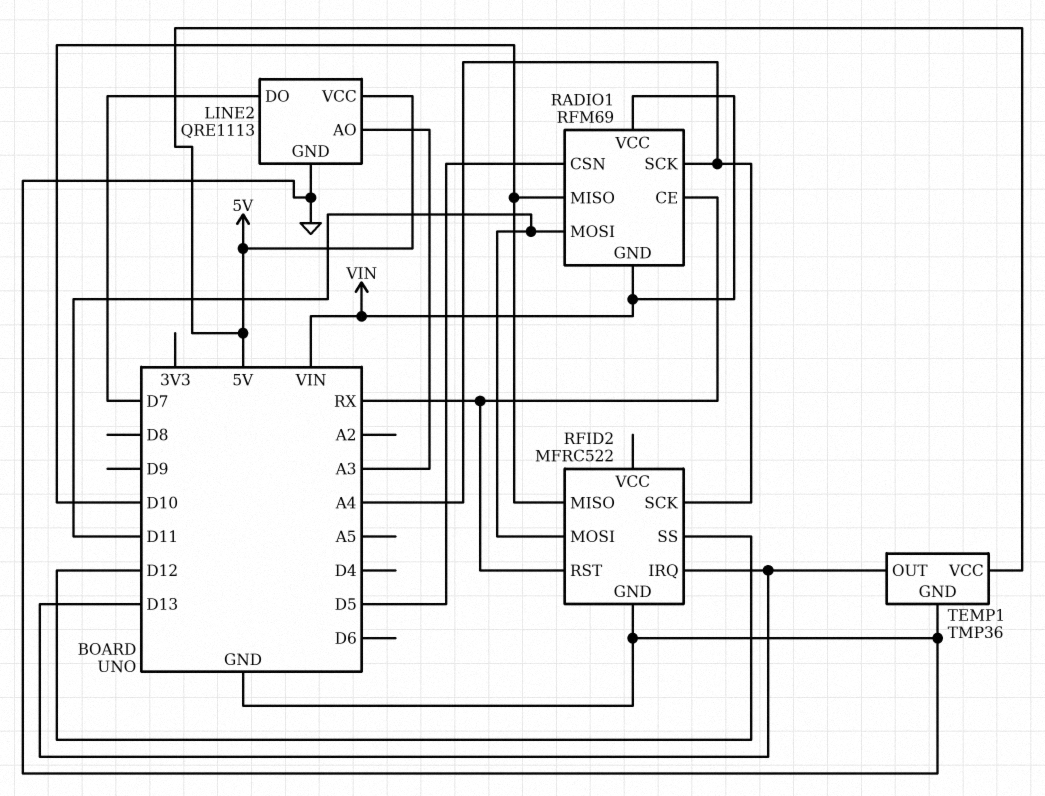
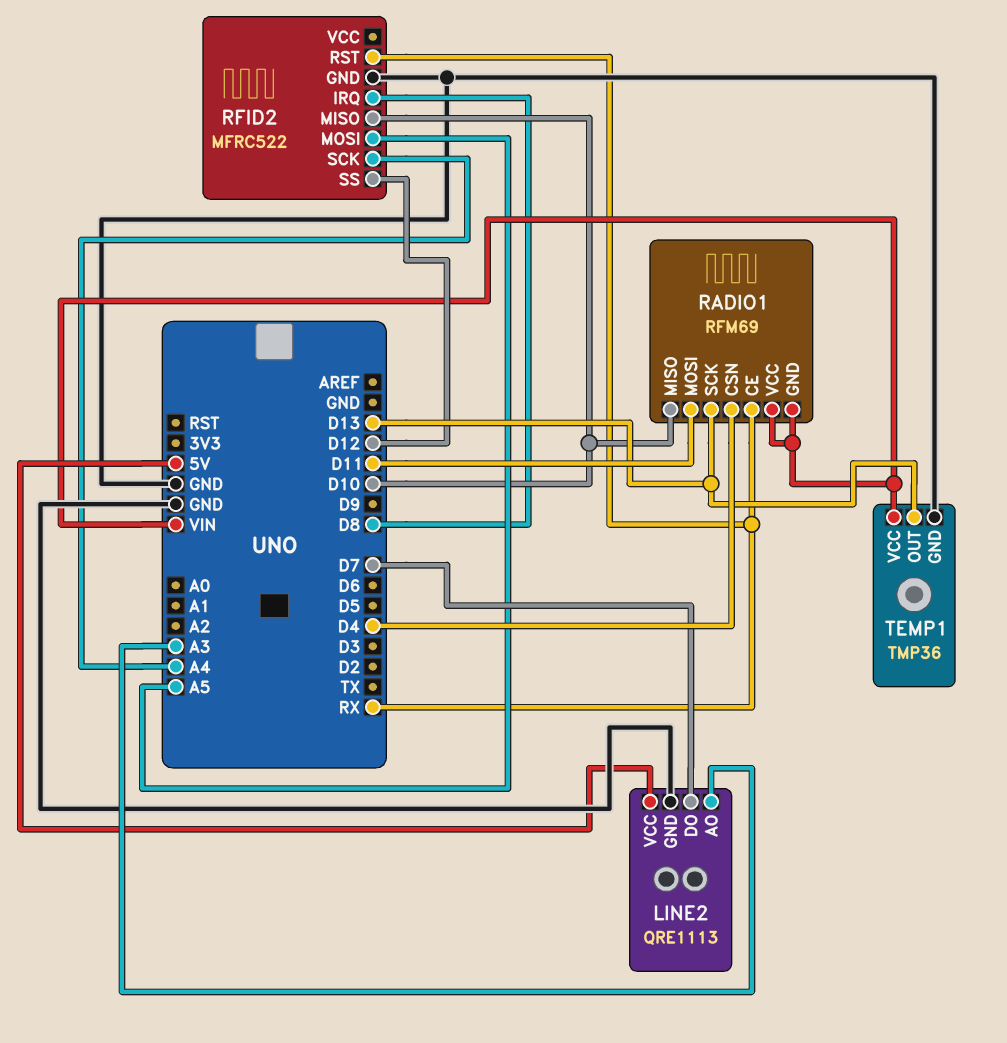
RADIO1 pin CSN: D5 -> D4
RADIO1 pin SCK: A4 -> D13
RFID2 pin IRQ: D13 -> D8
RFID2 pin MOSI: D11 -> A5
TEMP1 pin VCC: 5V -> VIN

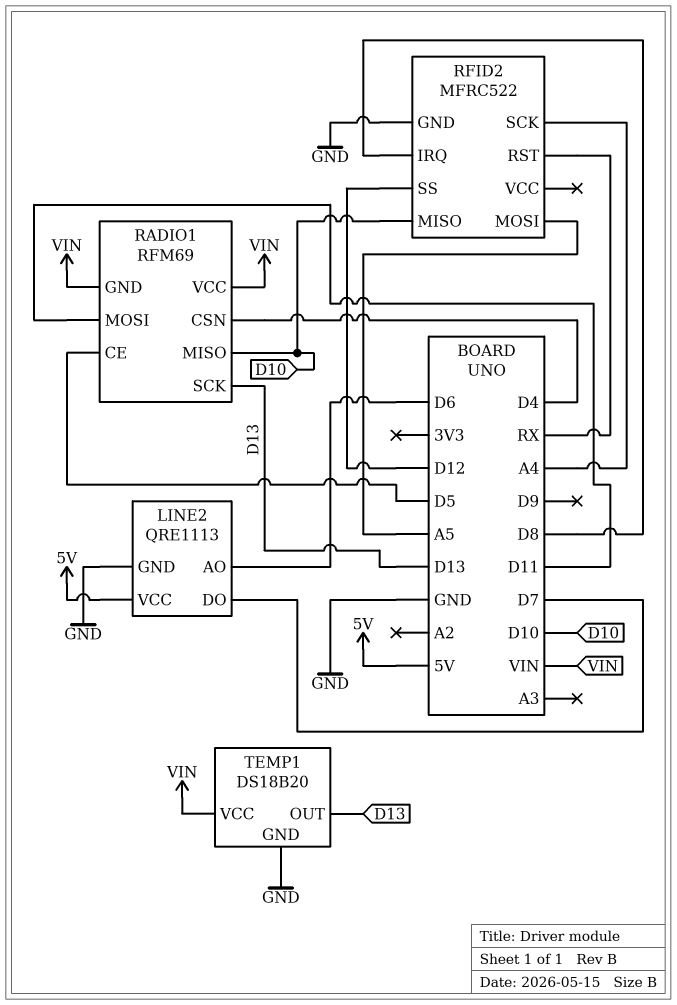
LINE2 pin AO: A3 -> D6
RADIO1 pin CE: RX -> D5
TEMP1: TMP36 -> DS18B20

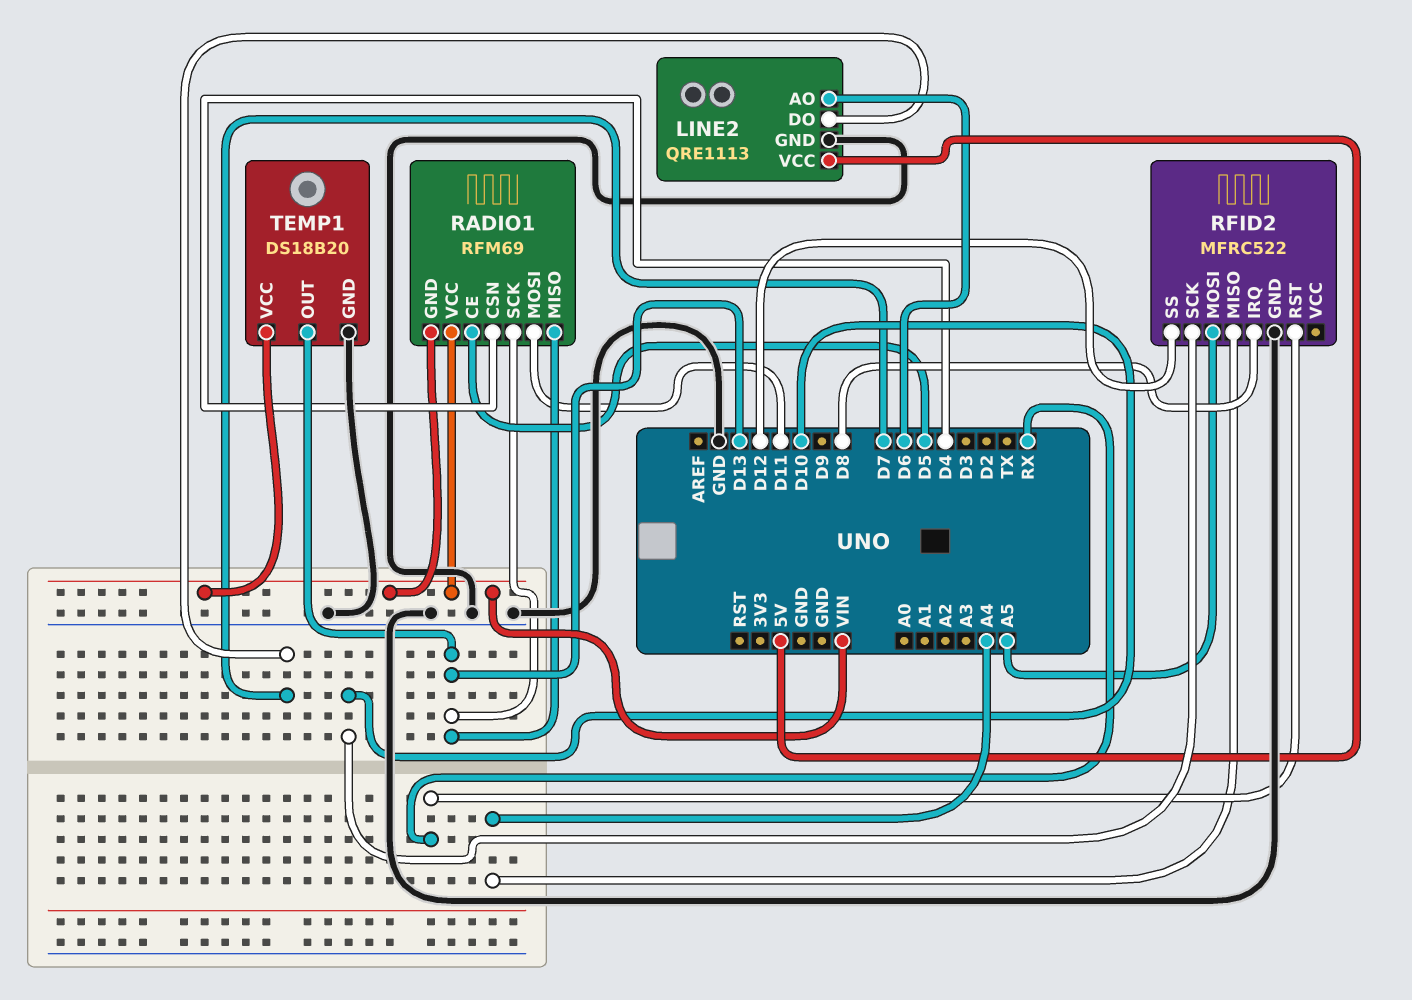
RADIO1 pin MISO: D10 -> D13
RFID2 pin MISO: D10 -> A4
RFID2 pin SCK: A4 -> D10

